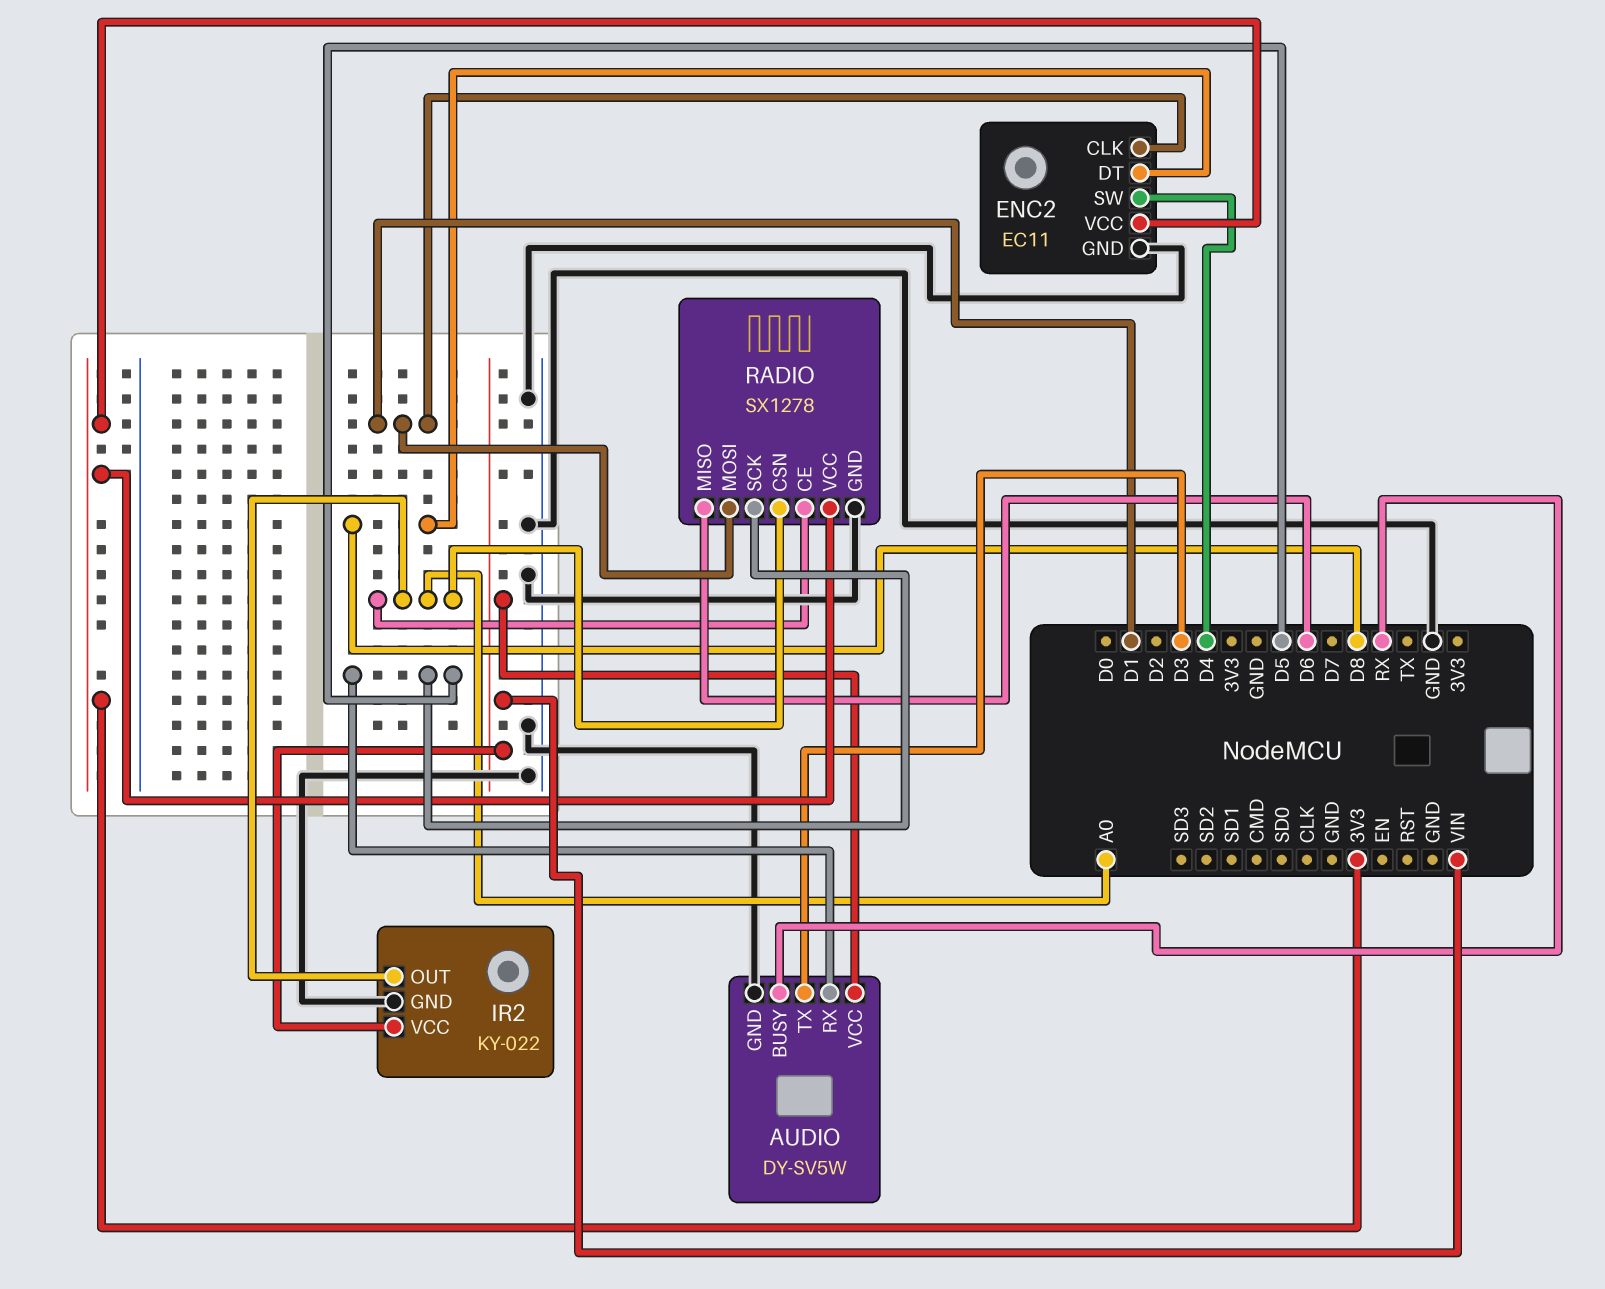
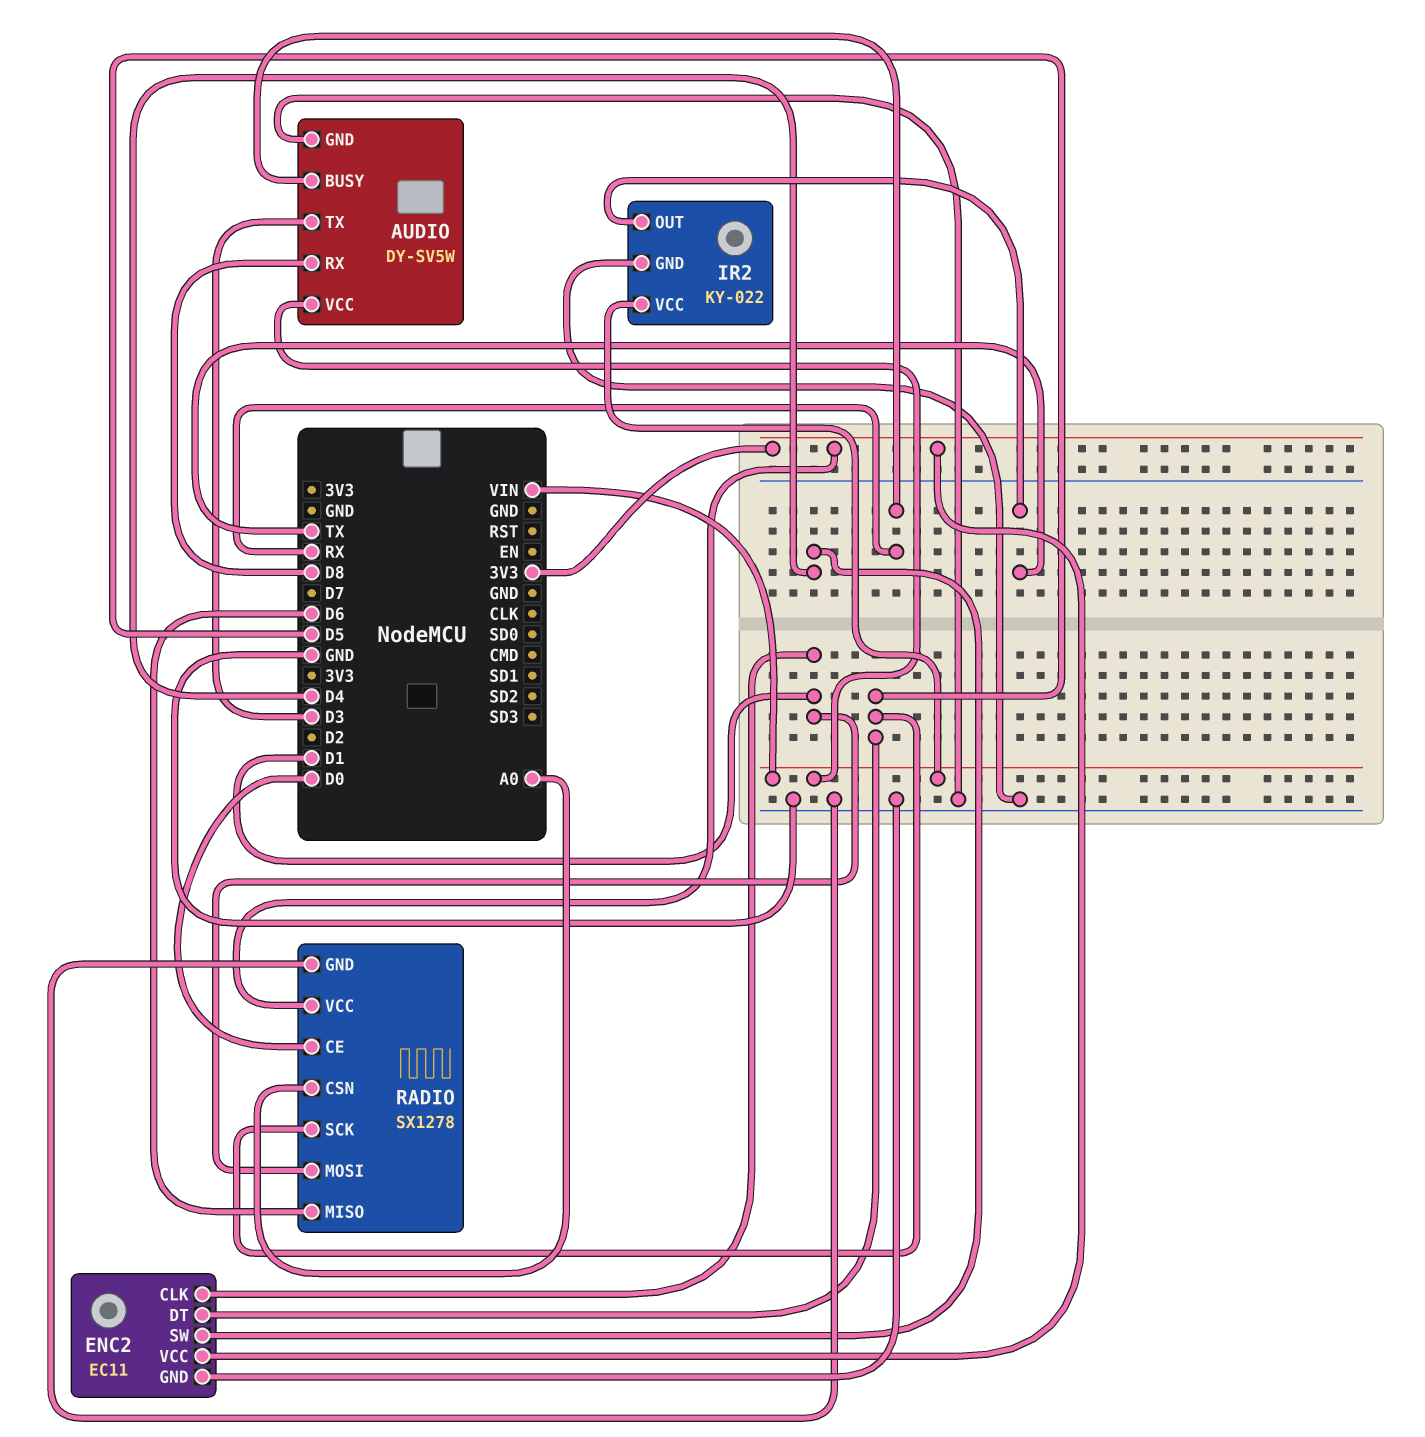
AUDIO pin RX: D5 -> D8
ENC2 pin DT: D8 -> D5
IR2 pin OUT: A0 -> TX
RADIO pin CE: A0 -> D0

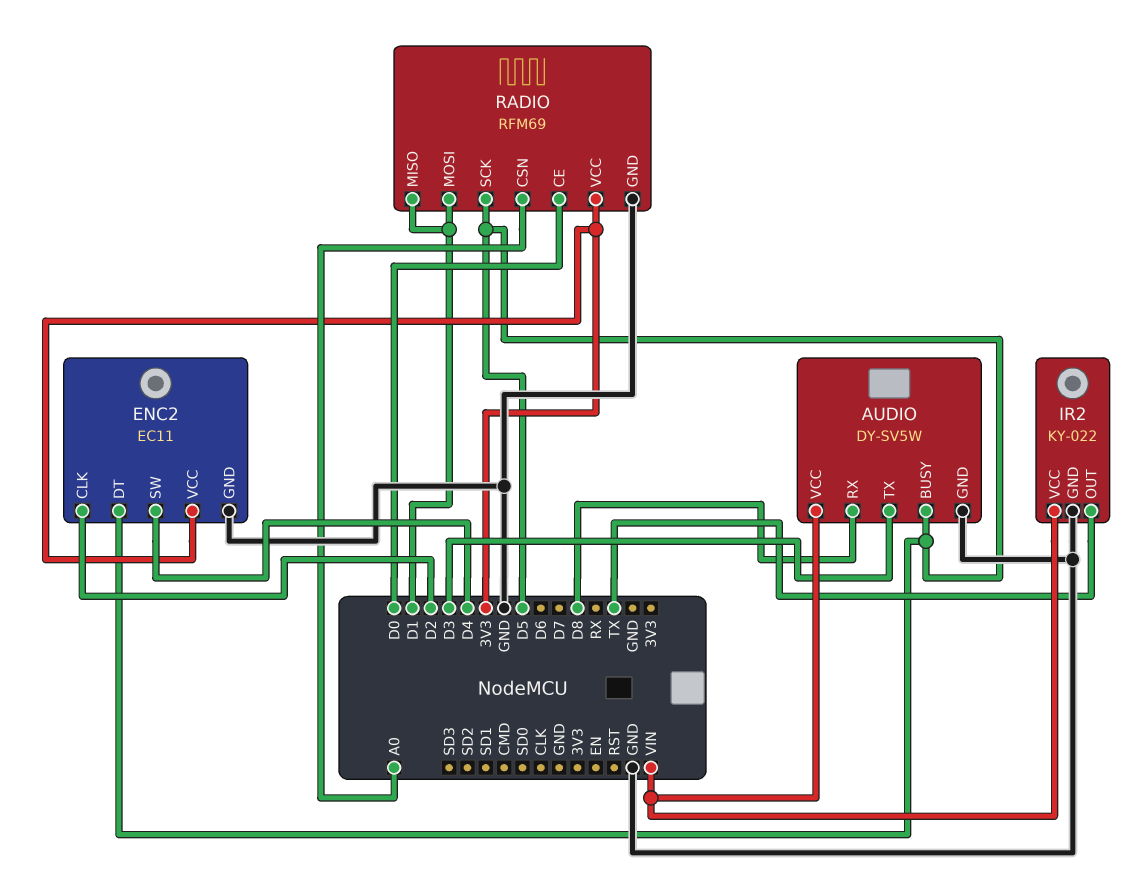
AUDIO pin BUSY: RX -> D5
ENC2 pin CLK: D1 -> D2
RADIO: SX1278 -> RFM69
RADIO pin MISO: D6 -> D1

